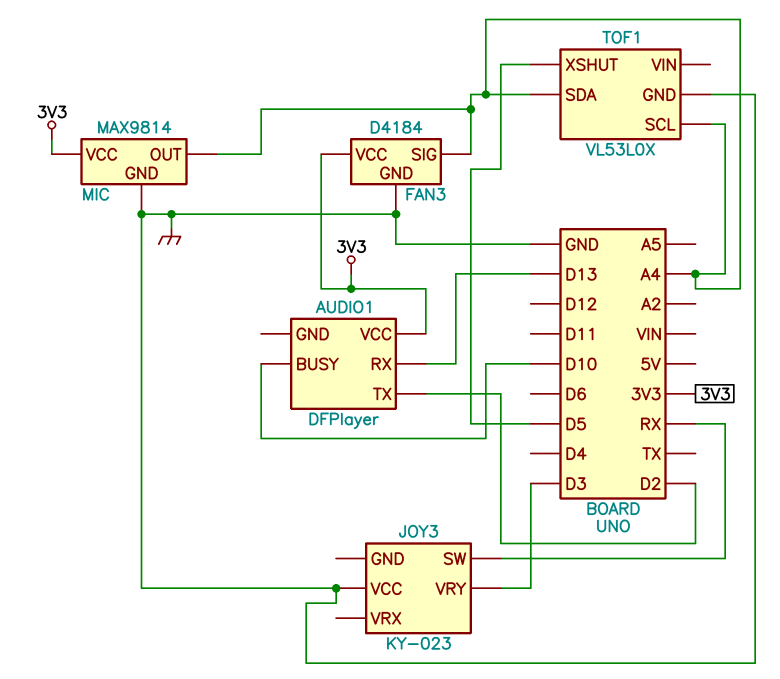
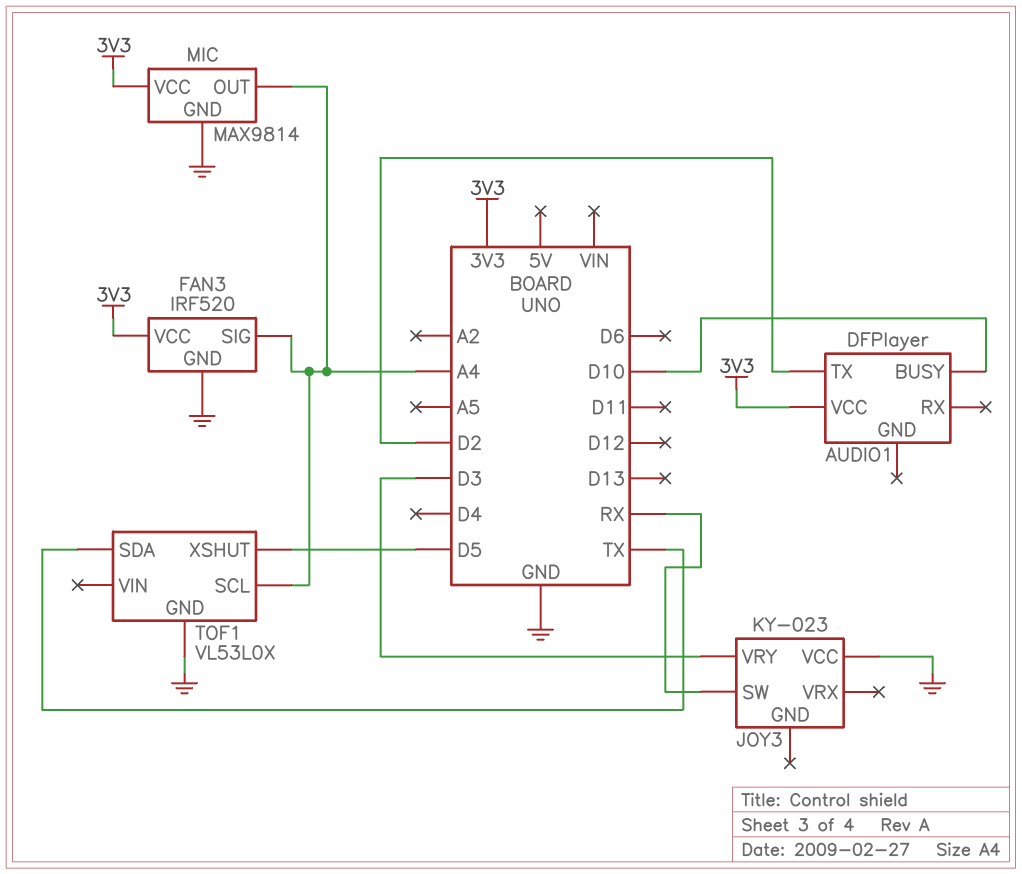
AUDIO1 pin RX: D13 -> none
FAN3: D4184 -> IRF520
TOF1 pin SDA: A4 -> TX

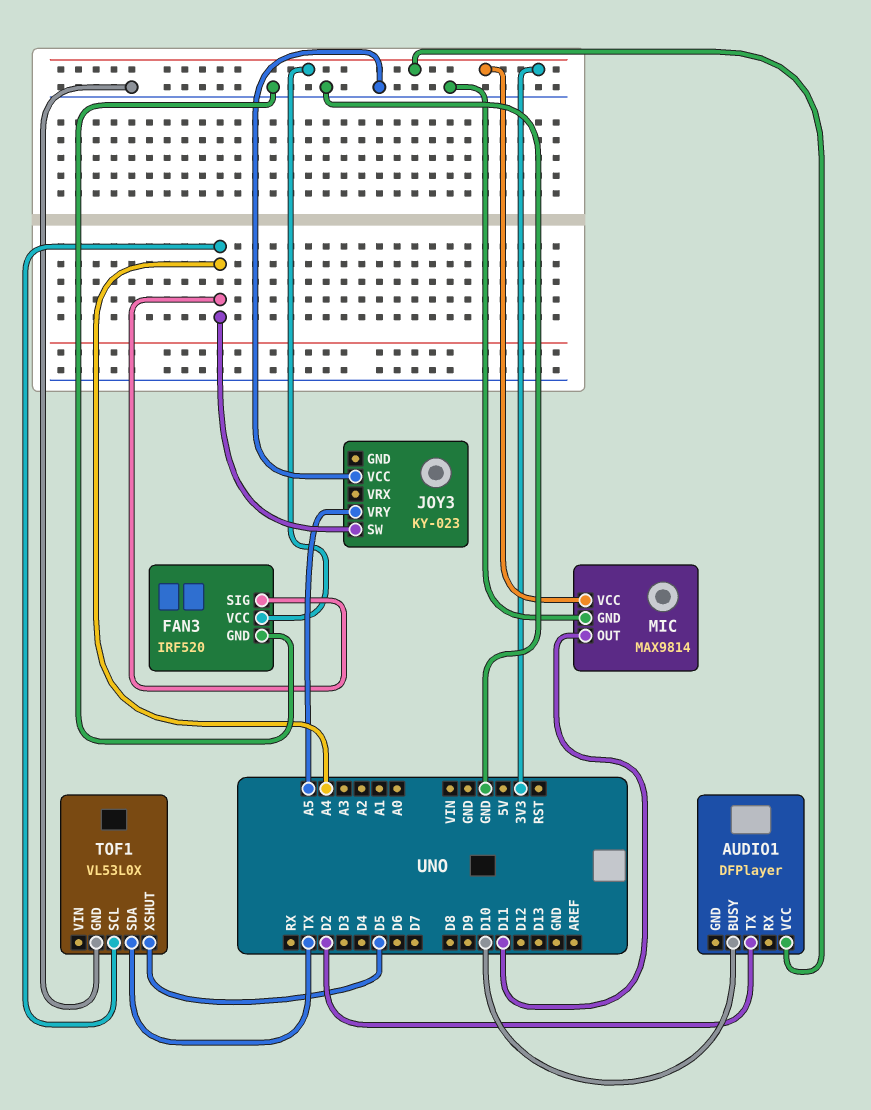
JOY3 pin SW: RX -> A4
JOY3 pin VRY: D3 -> A5
MIC pin OUT: A4 -> D11

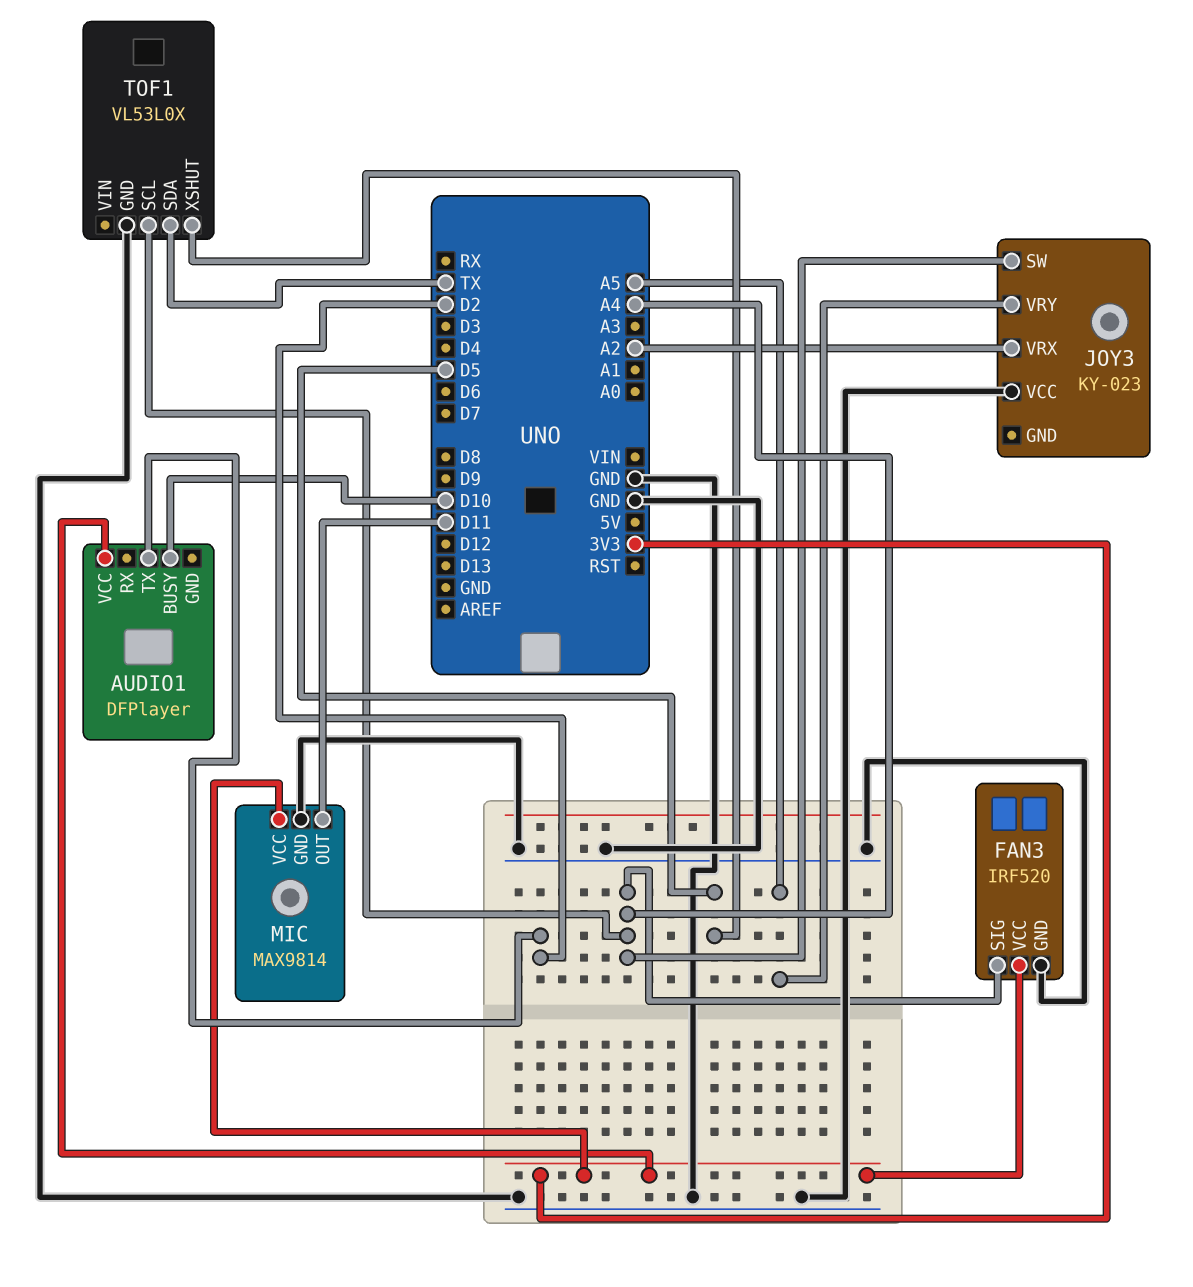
JOY3 pin VRX: none -> A2

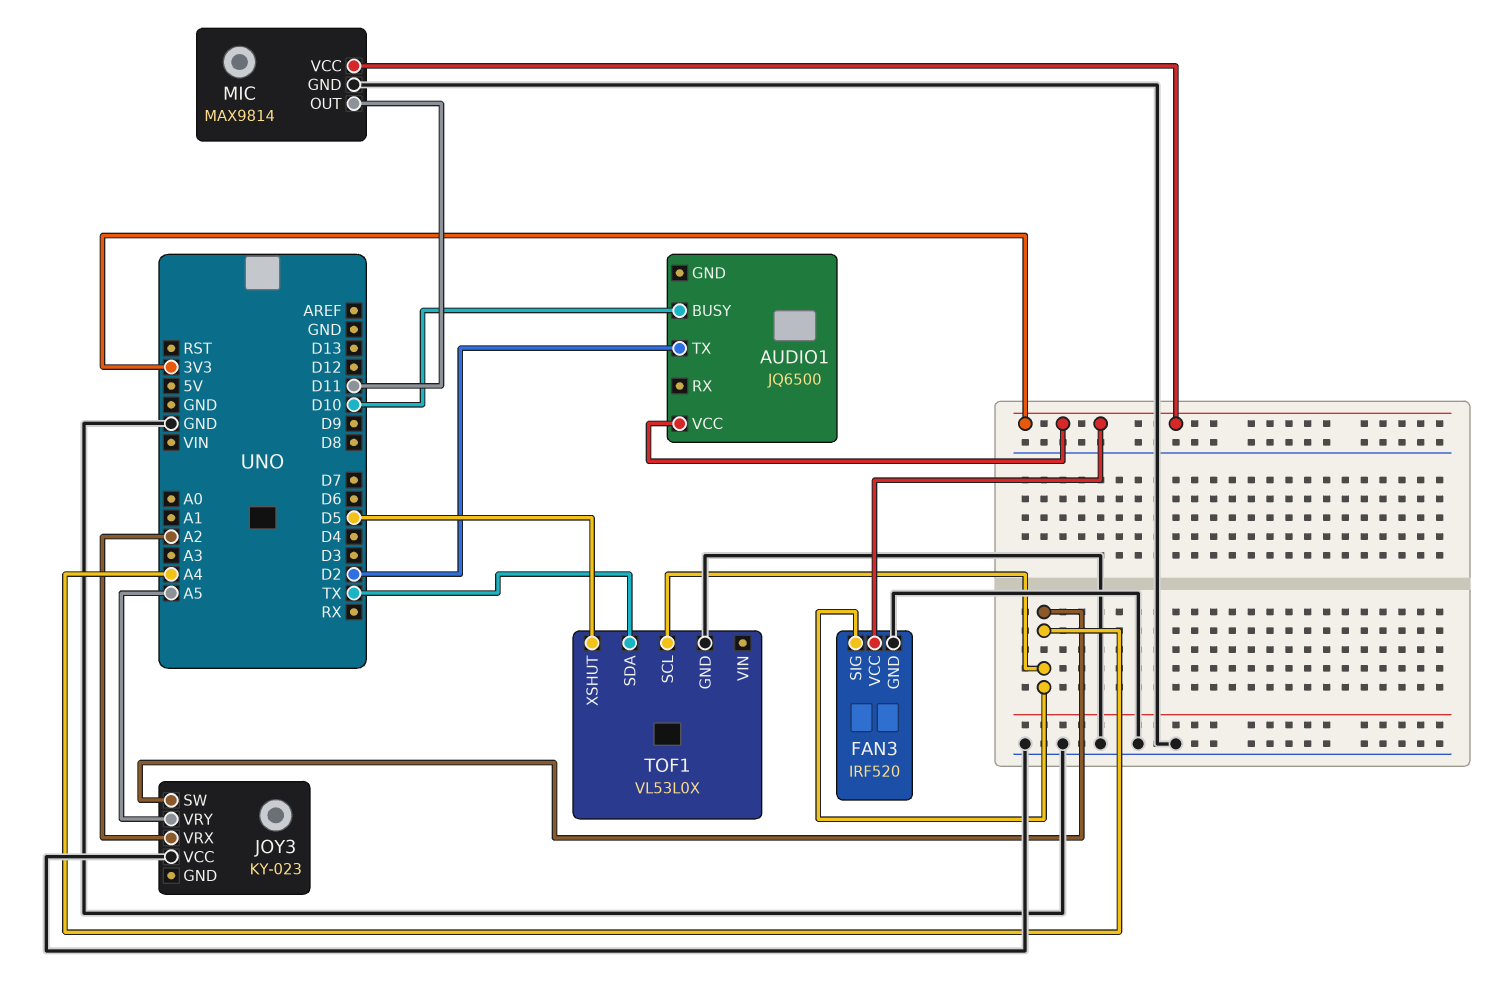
AUDIO1: DFPlayer -> JQ6500

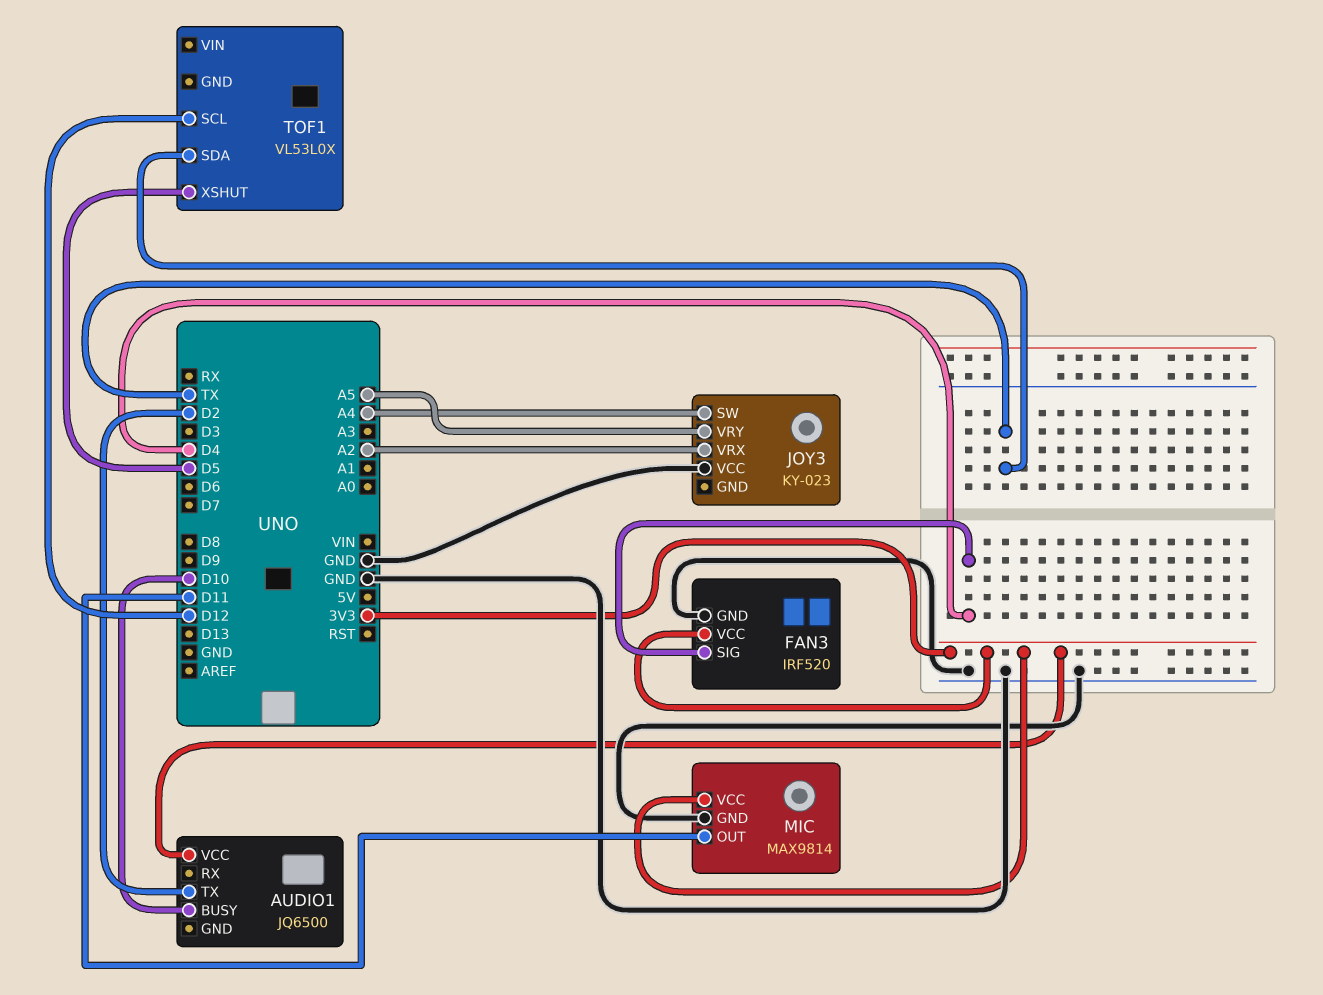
FAN3 pin SIG: A4 -> D4
TOF1 pin GND: GND -> none
TOF1 pin SCL: A4 -> D12

